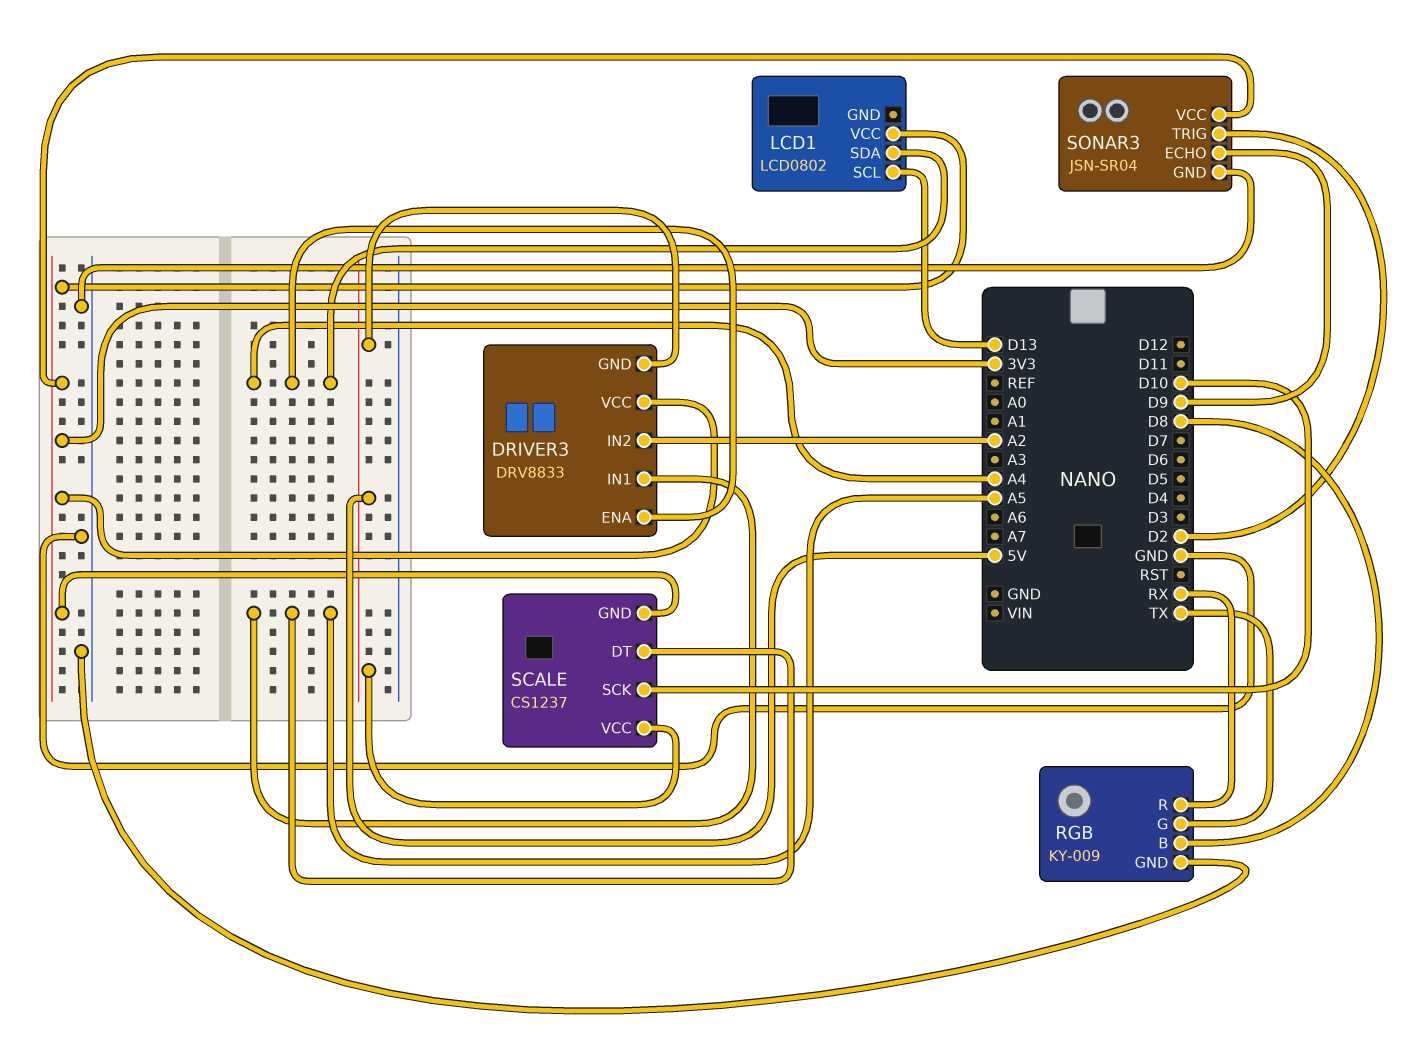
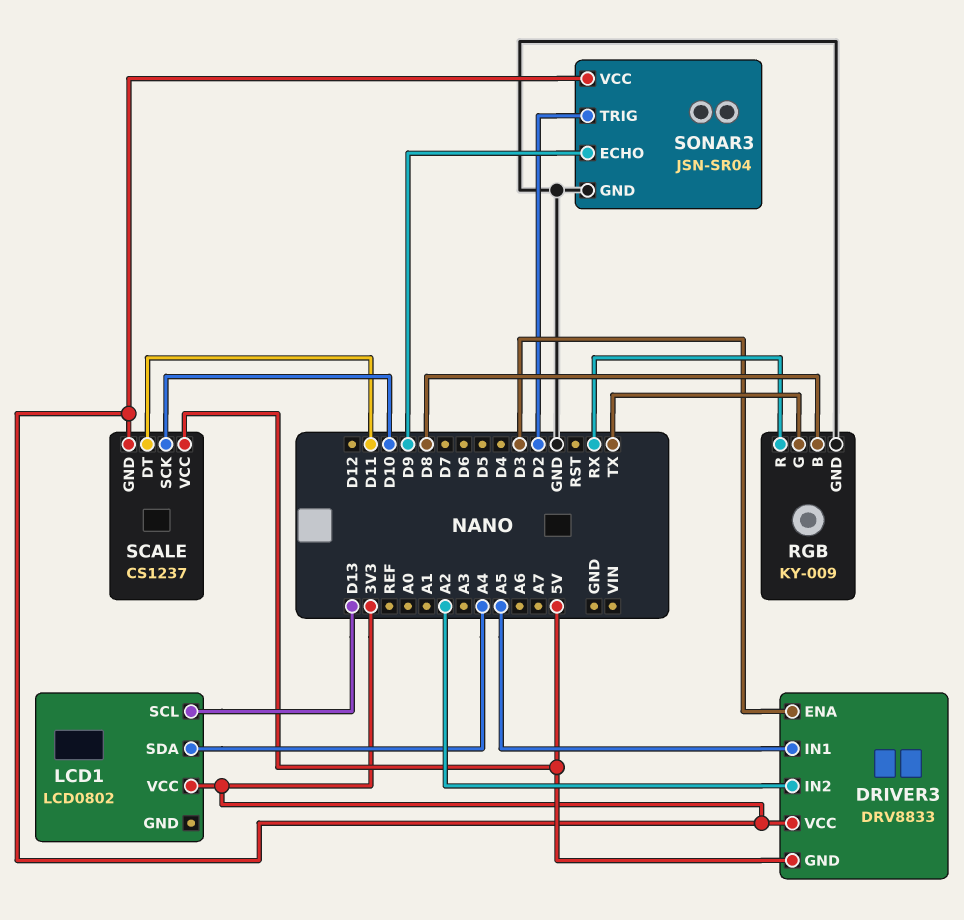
DRIVER3 pin ENA: A4 -> D3
SCALE pin DT: A5 -> D11

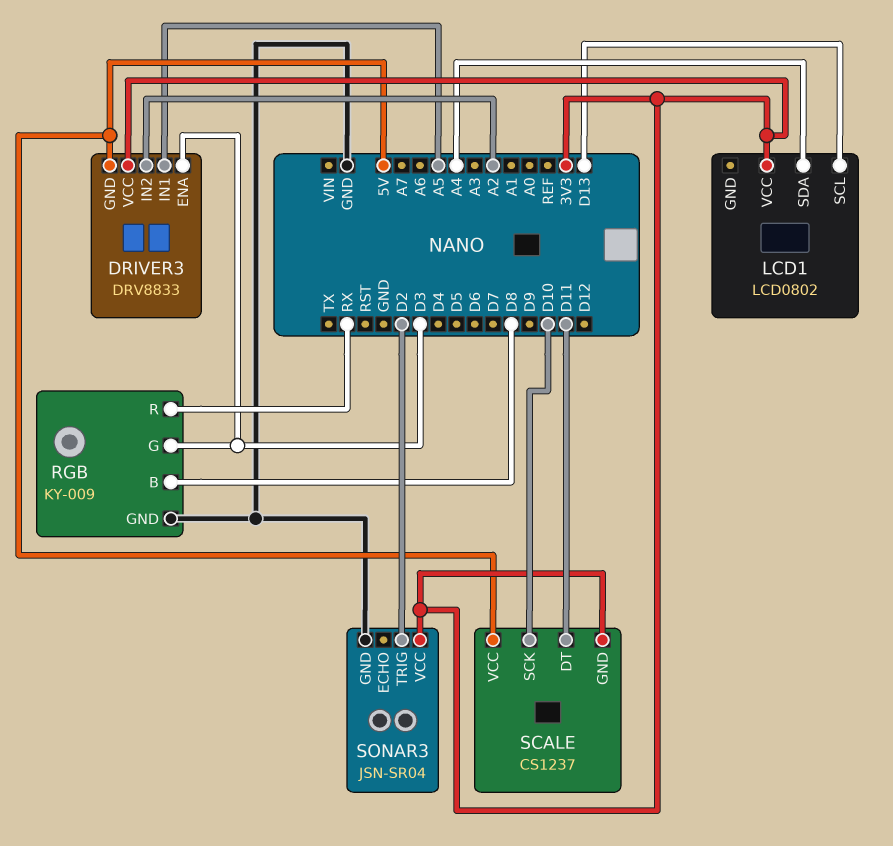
RGB pin G: TX -> D3
SONAR3 pin ECHO: D9 -> none

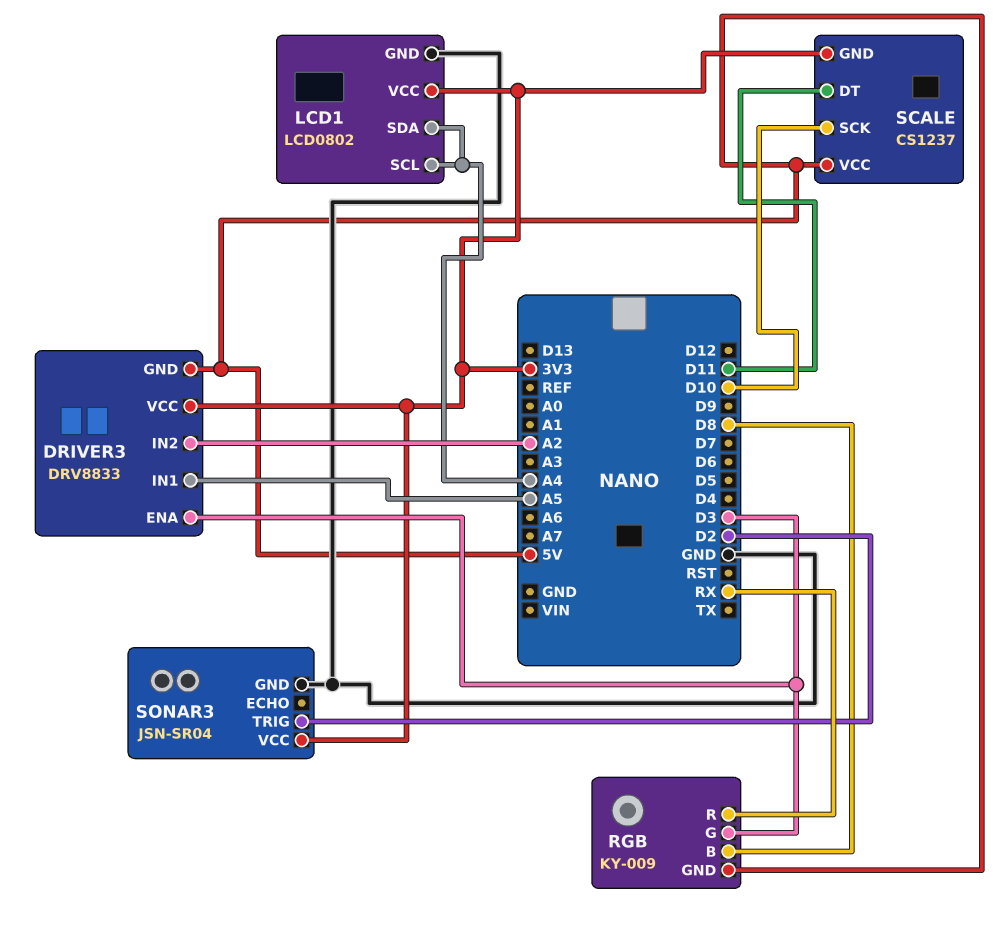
LCD1 pin GND: none -> GND
LCD1 pin SCL: D13 -> A4
RGB pin GND: GND -> 5V

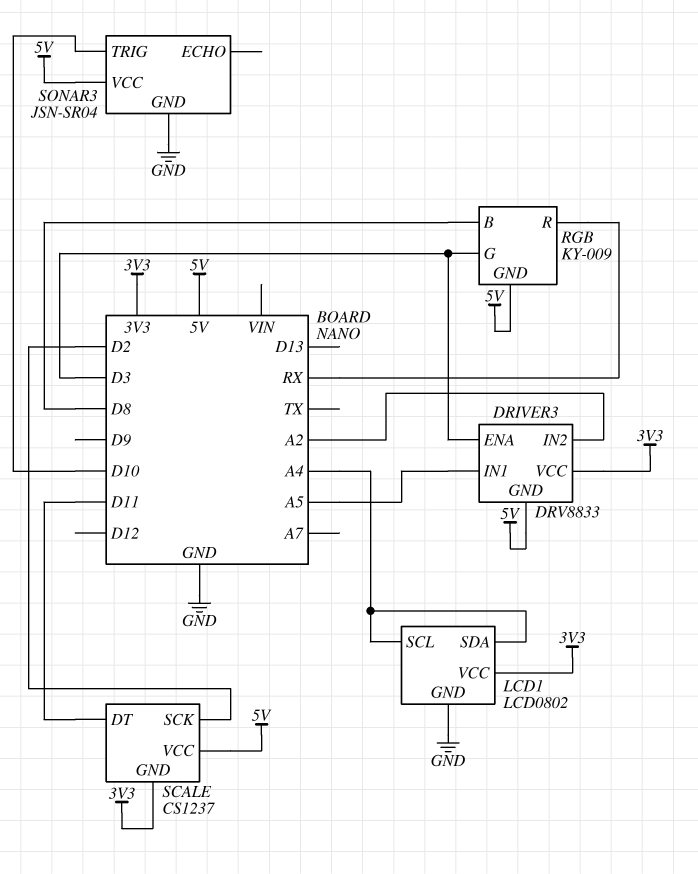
SCALE pin SCK: D10 -> D2
SONAR3 pin TRIG: D2 -> D10
SONAR3 pin VCC: 3V3 -> 5V

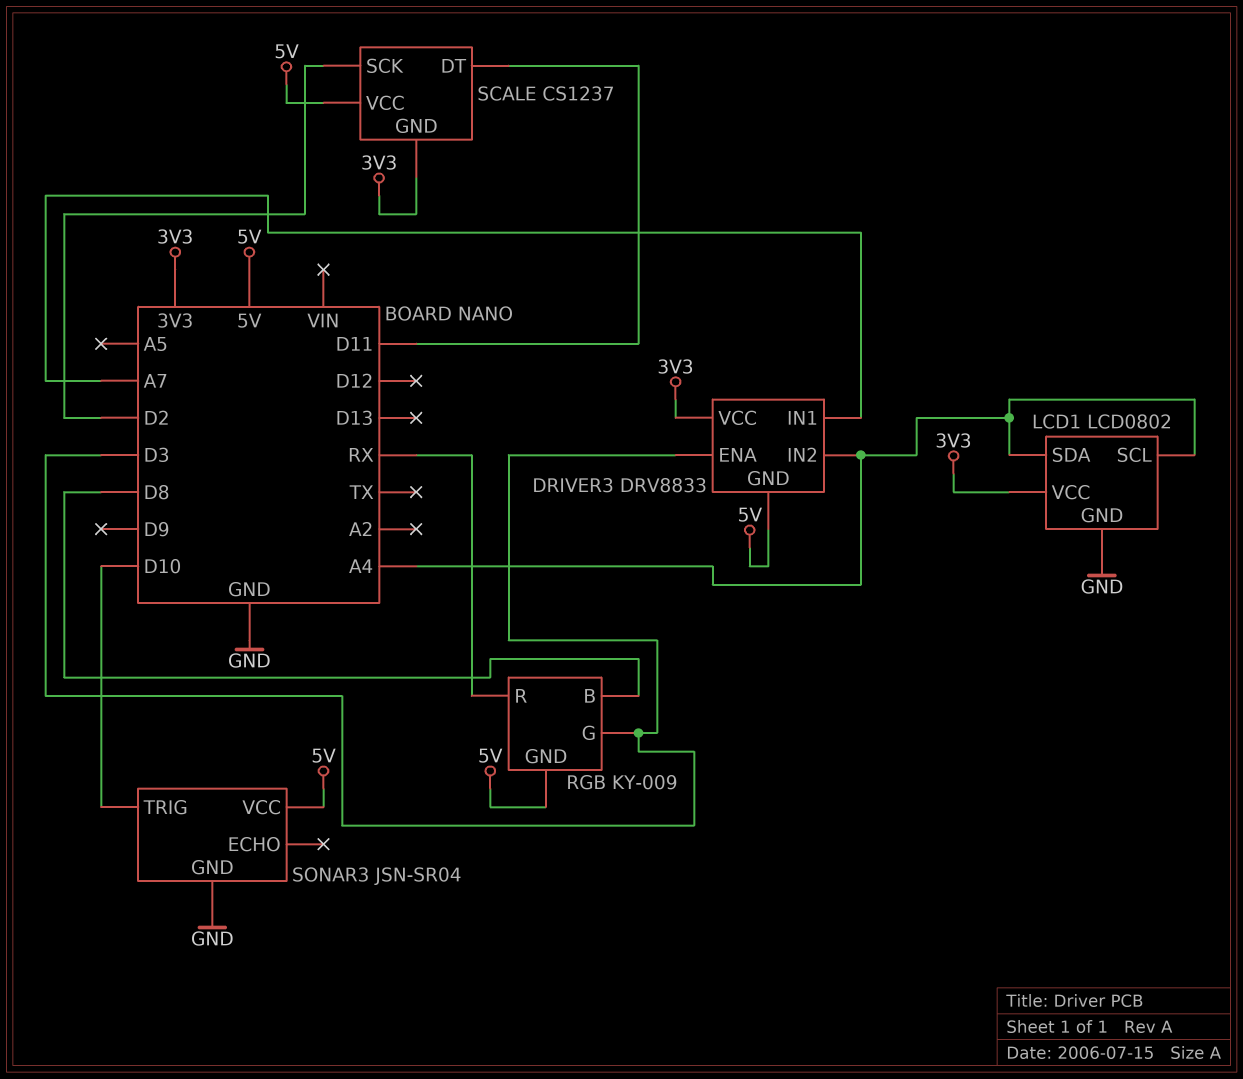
DRIVER3 pin IN1: A5 -> A7
DRIVER3 pin IN2: A2 -> A4

